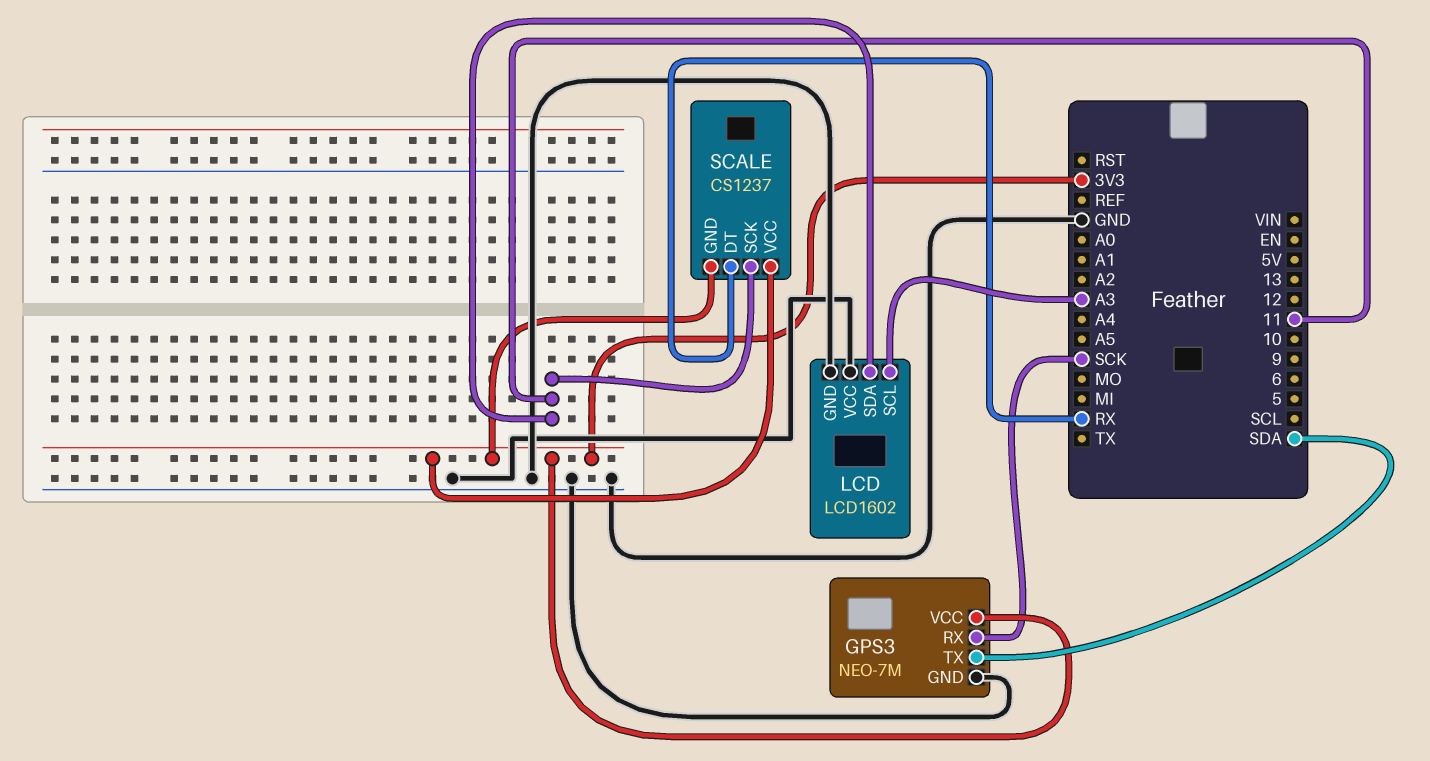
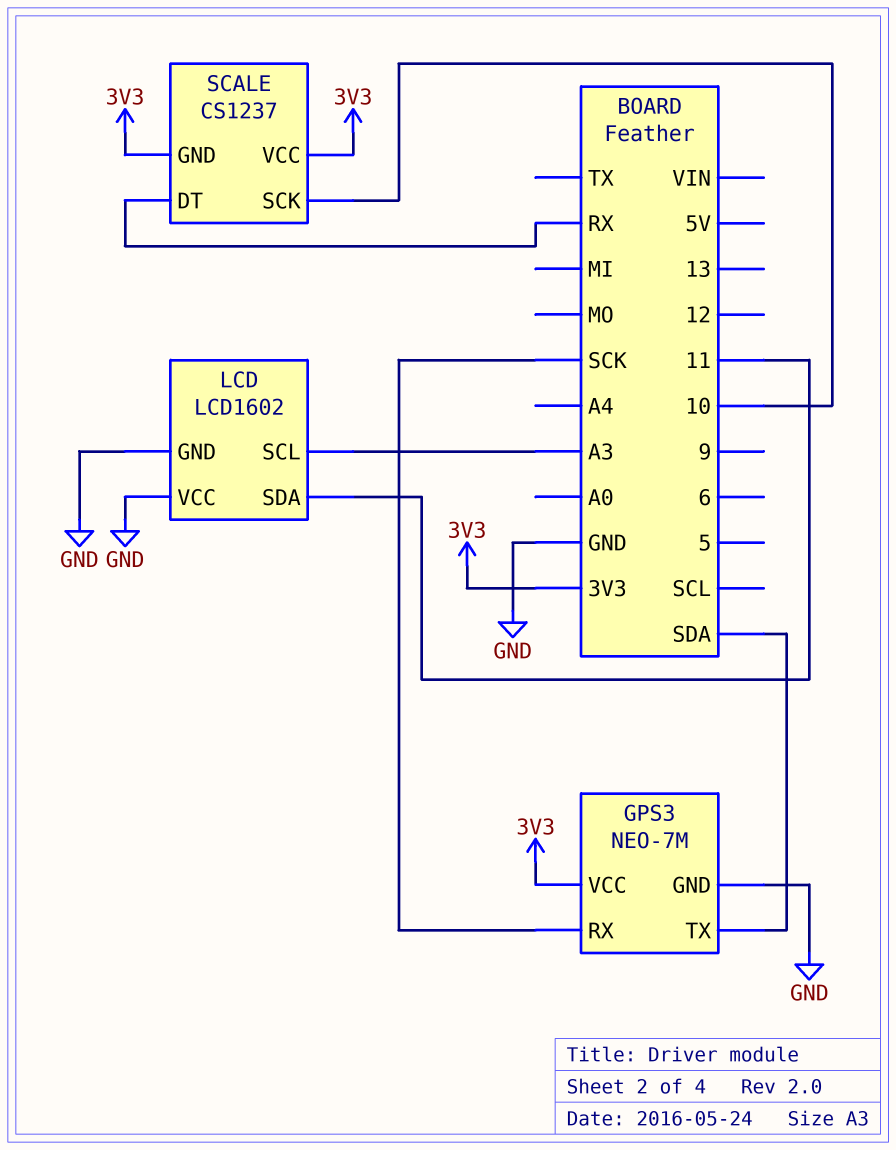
SCALE pin SCK: 11 -> 10

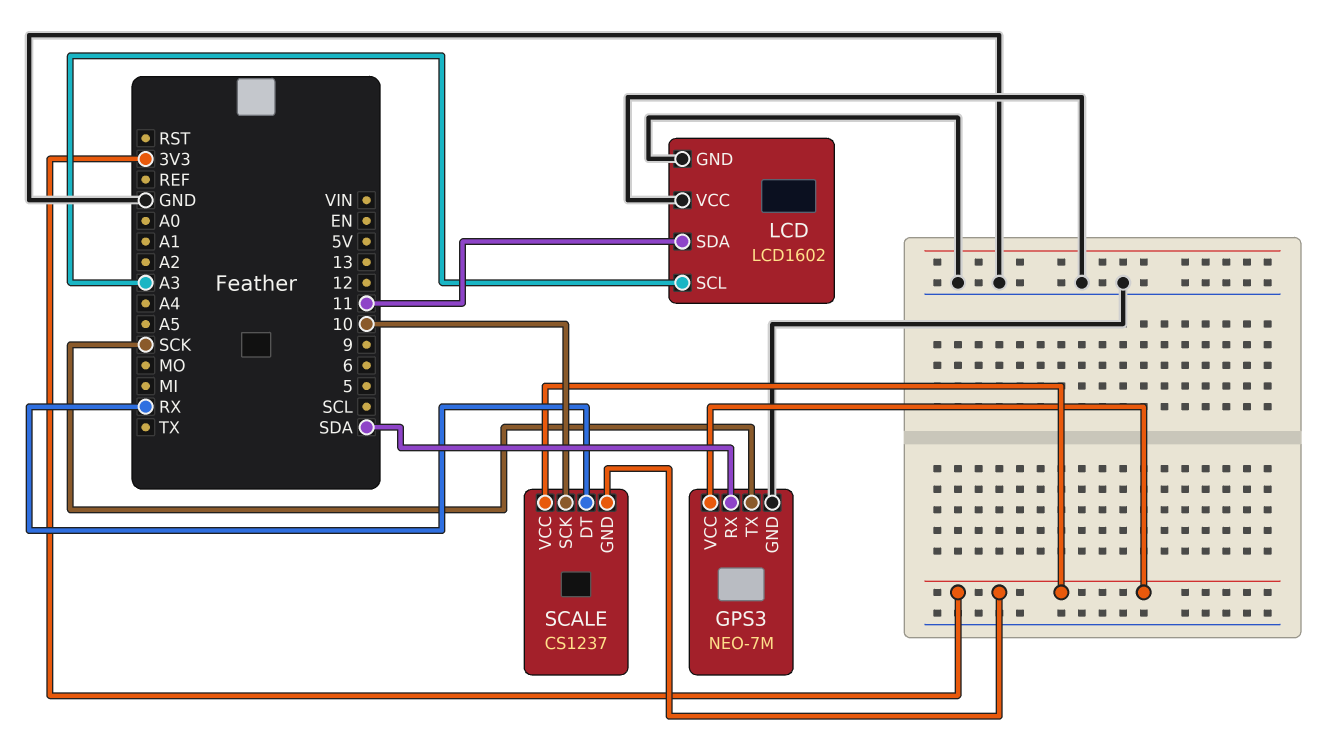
GPS3 pin RX: SCK -> SDA
GPS3 pin TX: SDA -> SCK

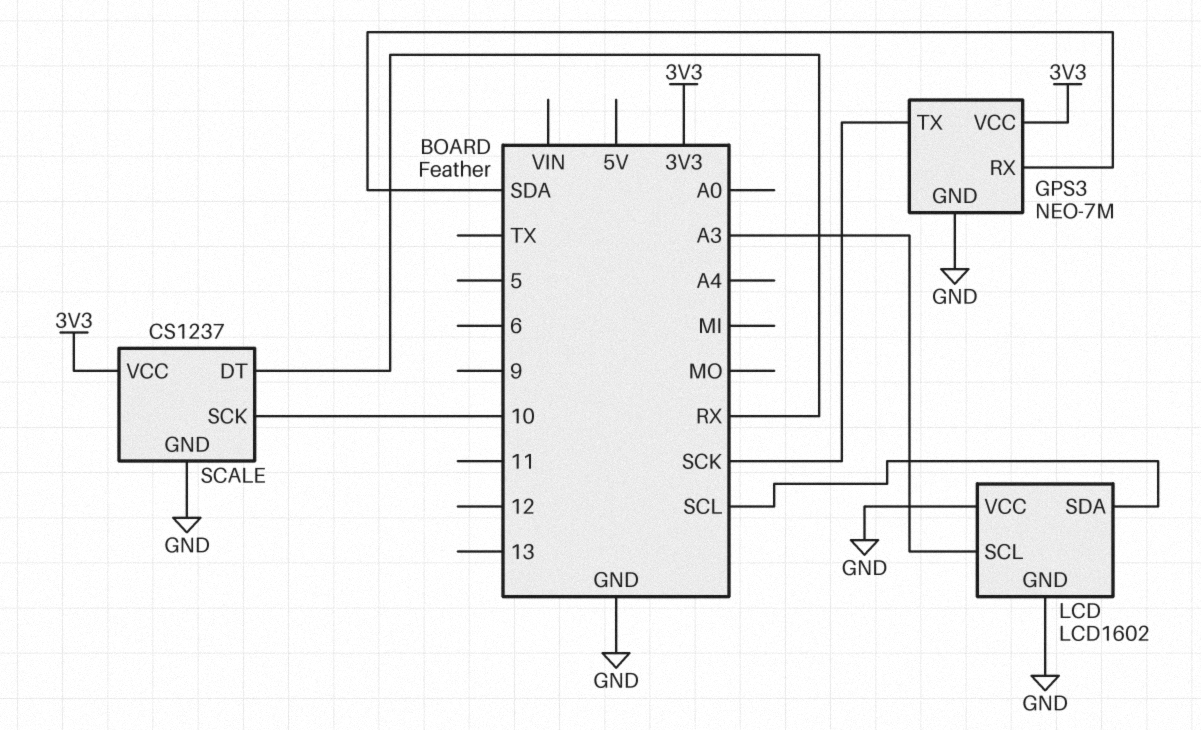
LCD pin SDA: 11 -> SCL
SCALE pin GND: 3V3 -> GND

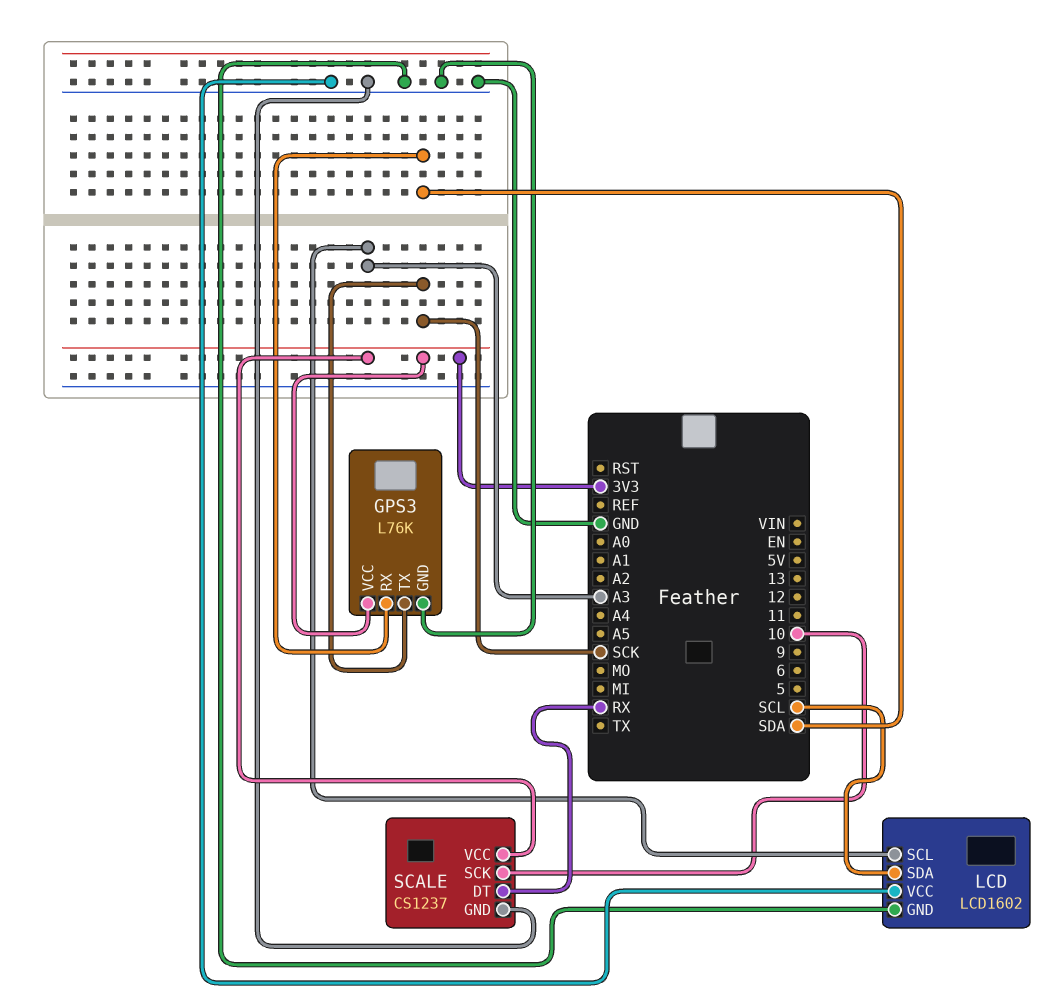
GPS3: NEO-7M -> L76K

